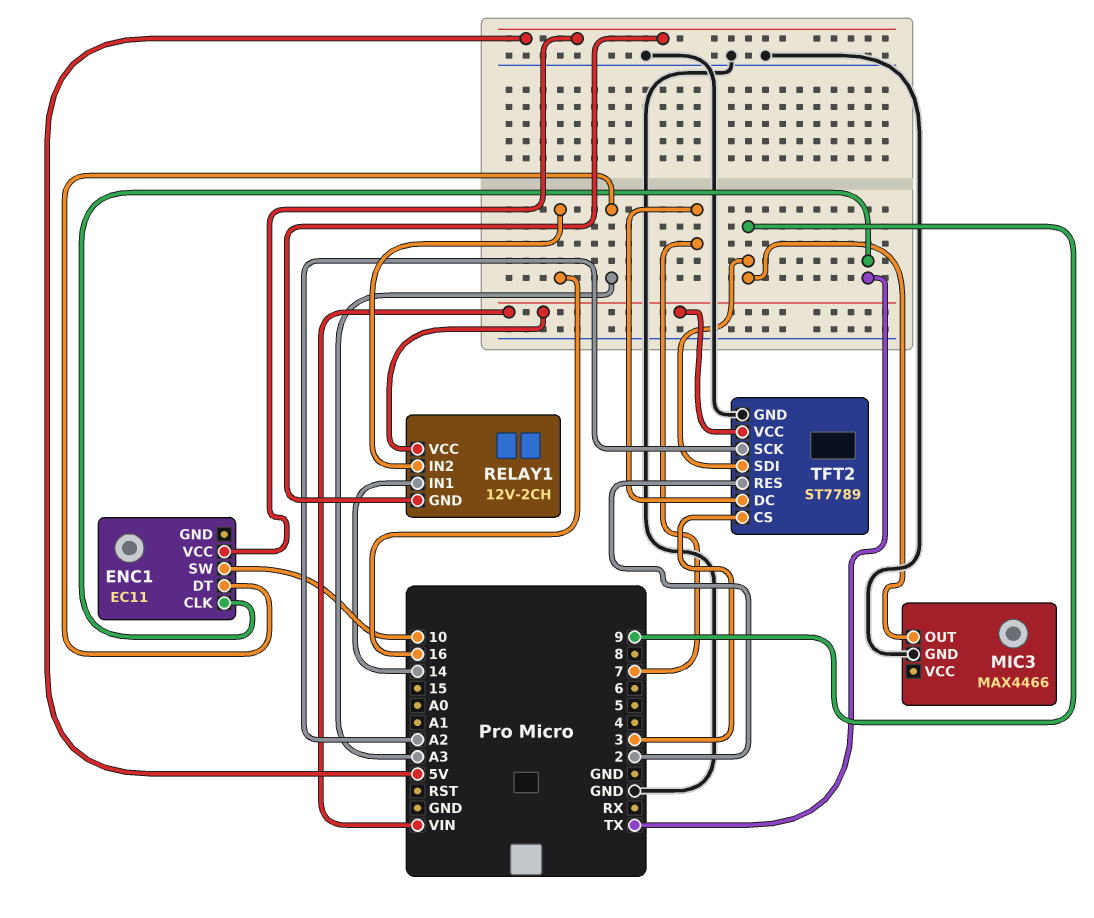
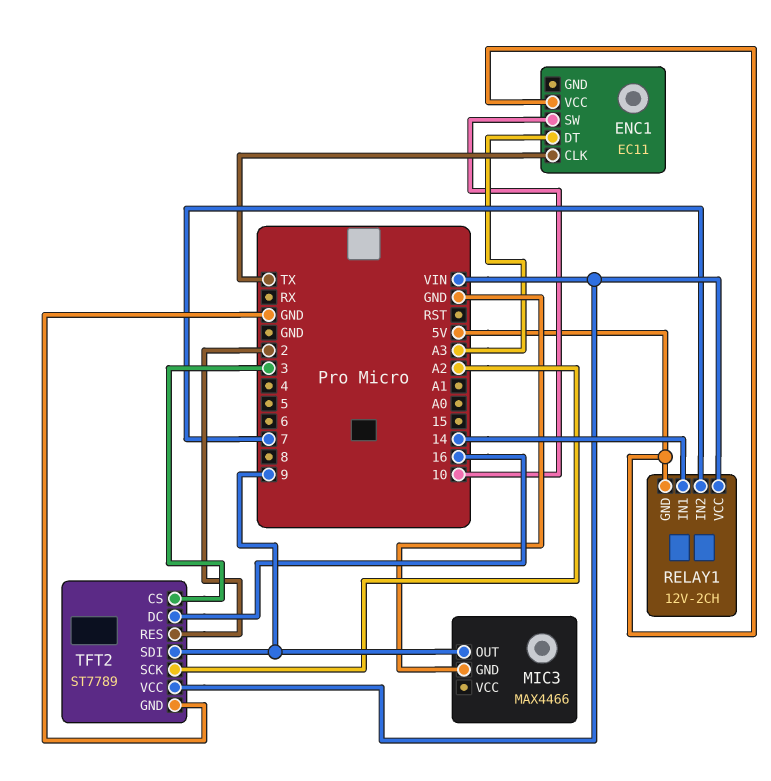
RELAY1 pin IN2: 16 -> 7
TFT2 pin DC: 7 -> 16

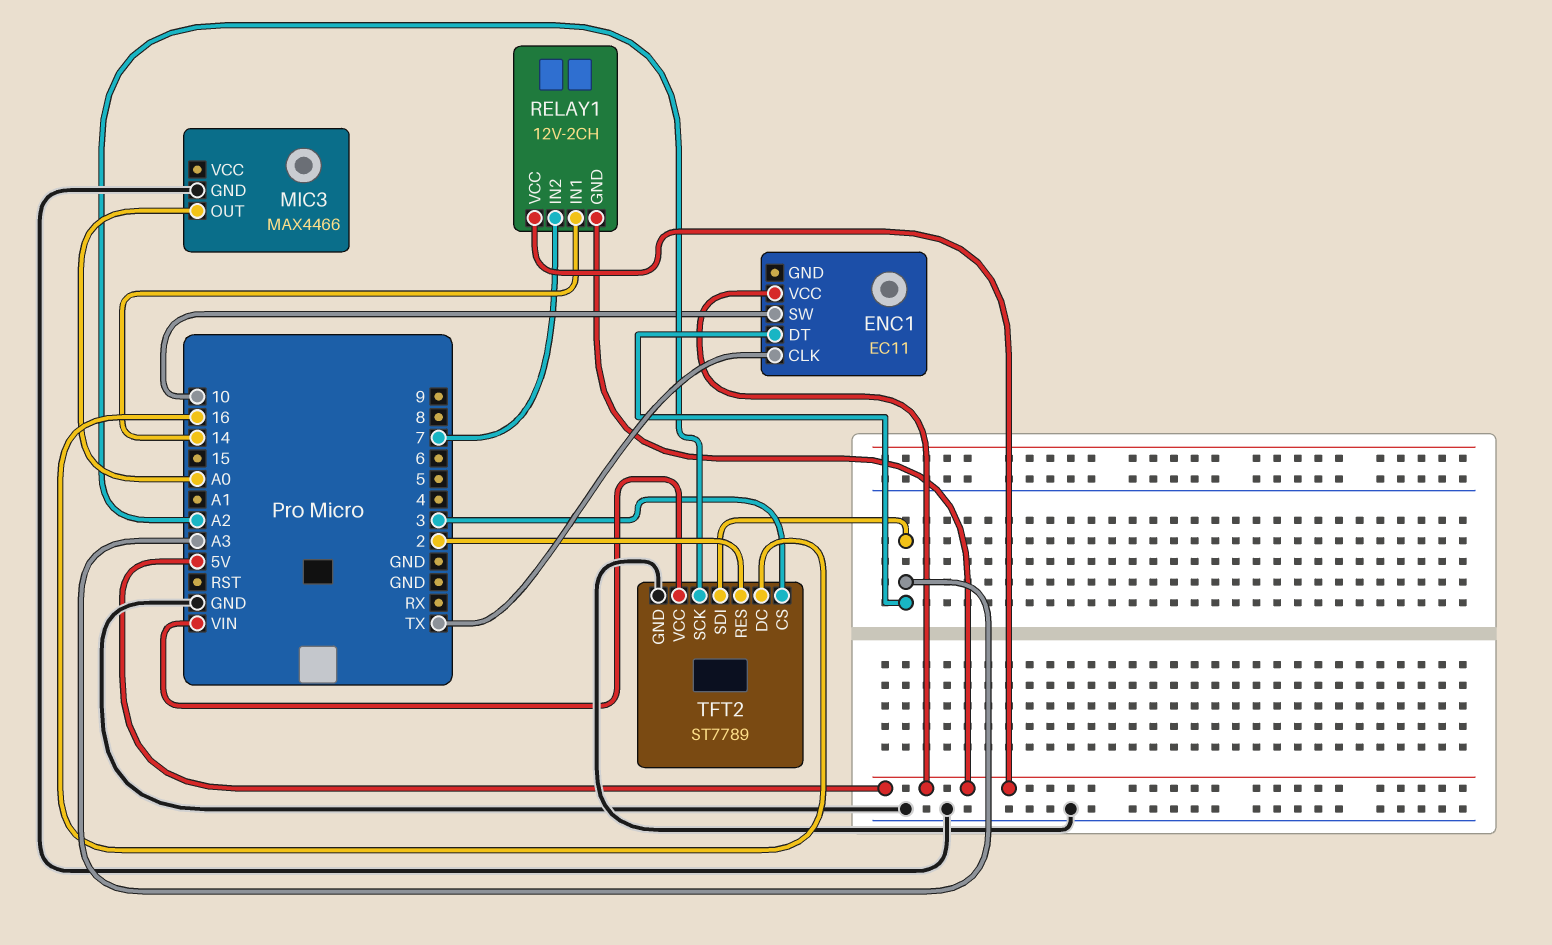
MIC3 pin OUT: 9 -> A0
RELAY1 pin VCC: VIN -> 5V
TFT2 pin SDI: 9 -> A3

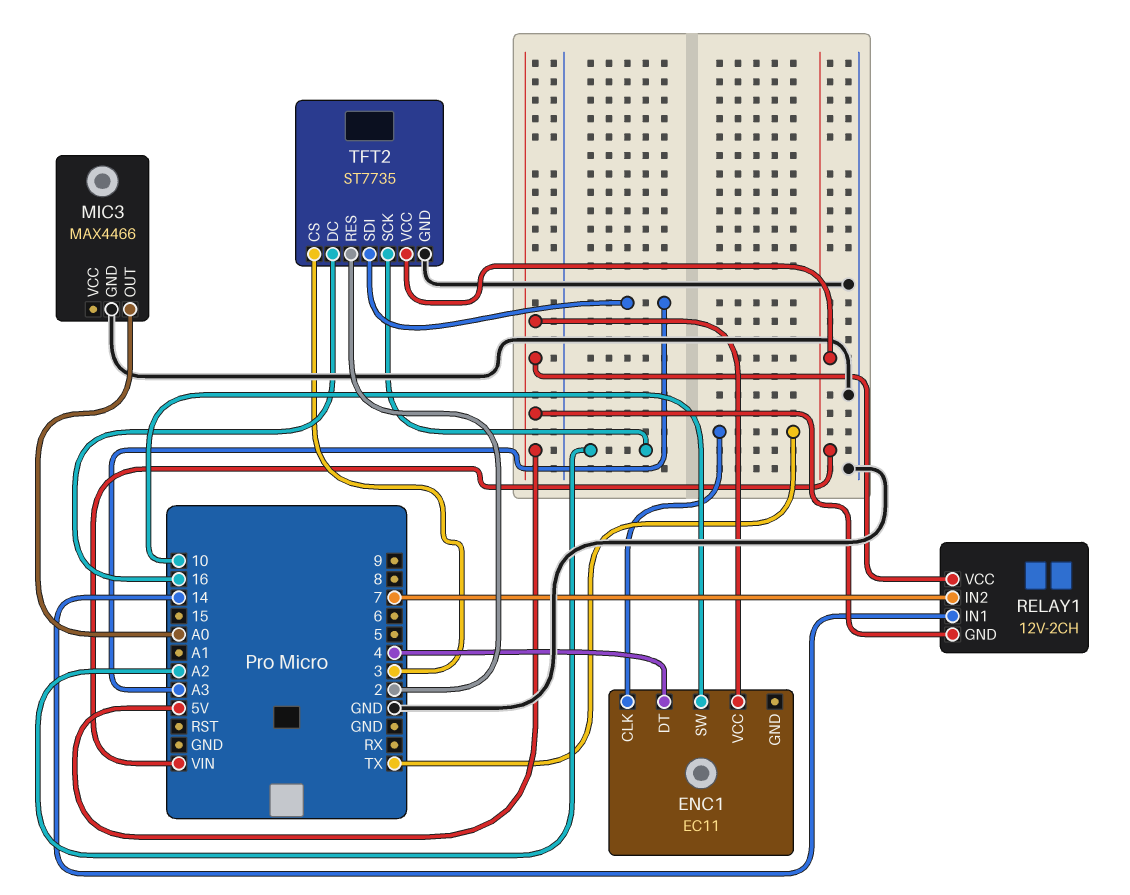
ENC1 pin DT: A3 -> 4
TFT2: ST7789 -> ST7735

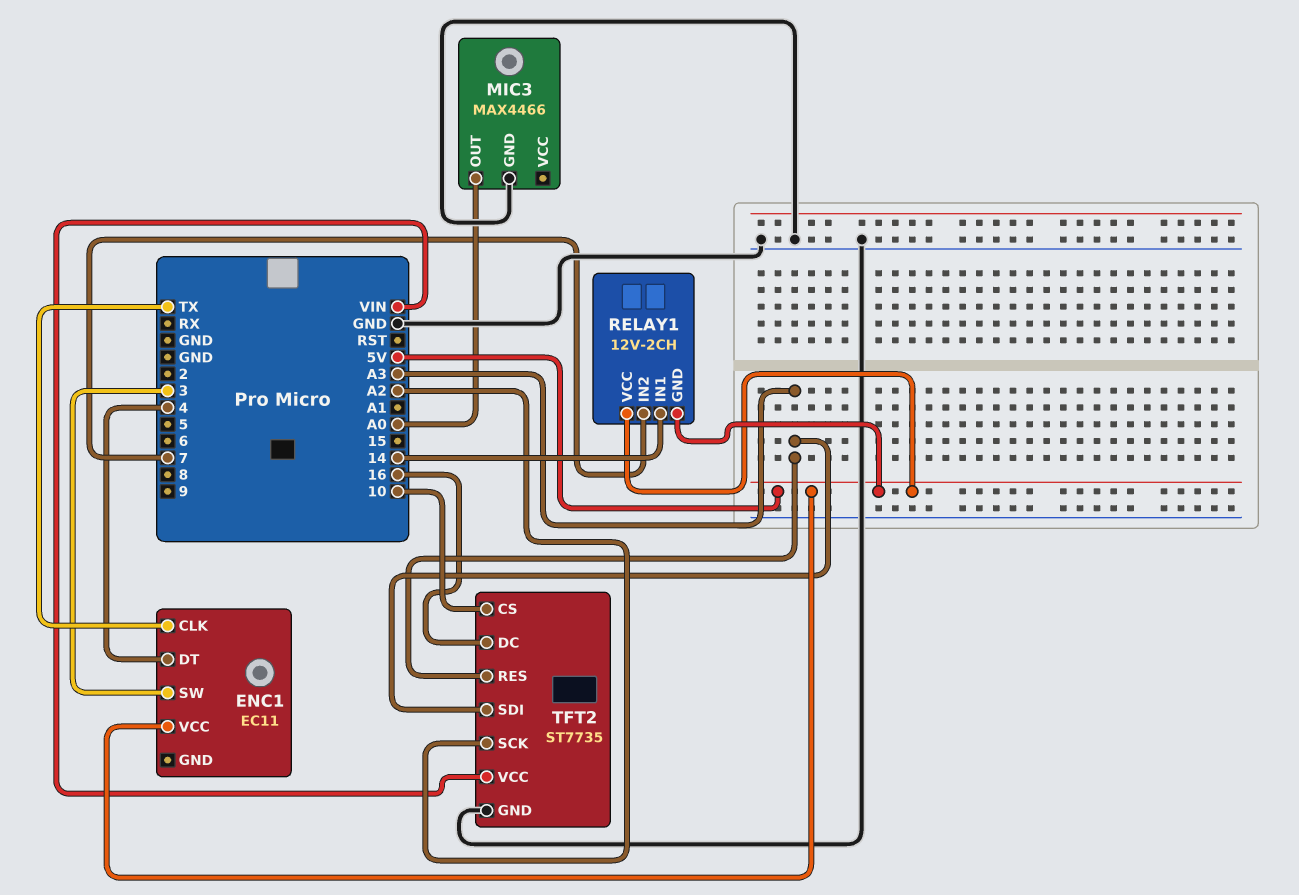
ENC1 pin SW: 10 -> 3
TFT2 pin CS: 3 -> 10
TFT2 pin RES: 2 -> A3

